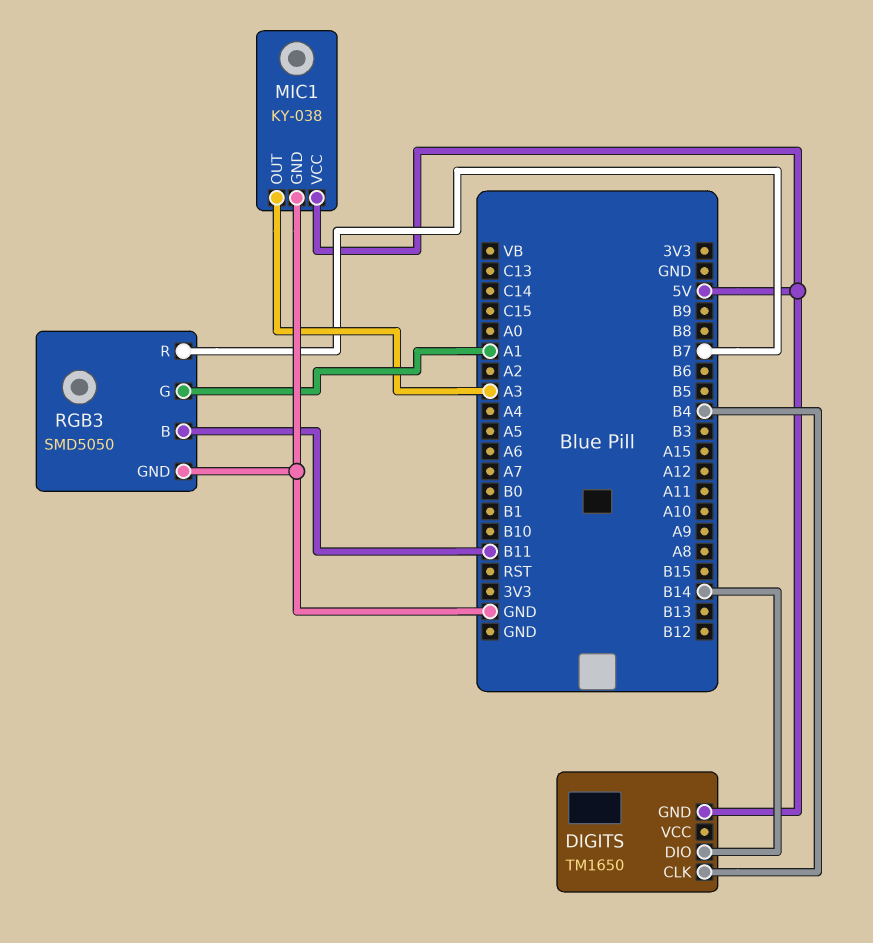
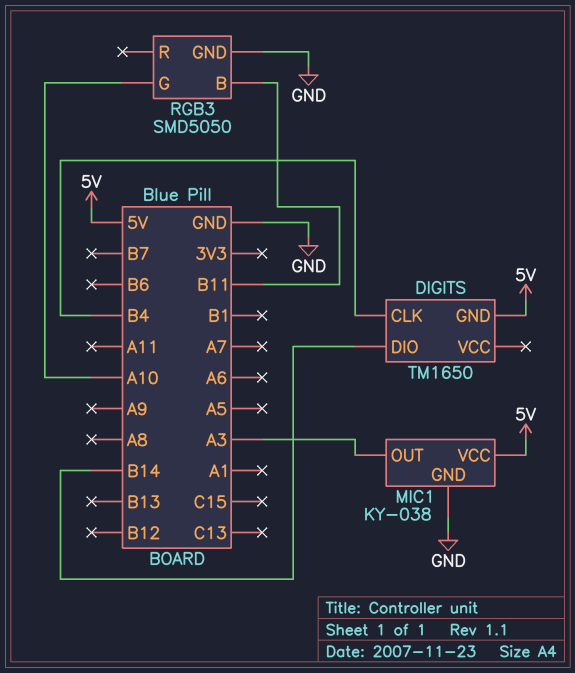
RGB3 pin G: A1 -> A10
RGB3 pin R: B7 -> none

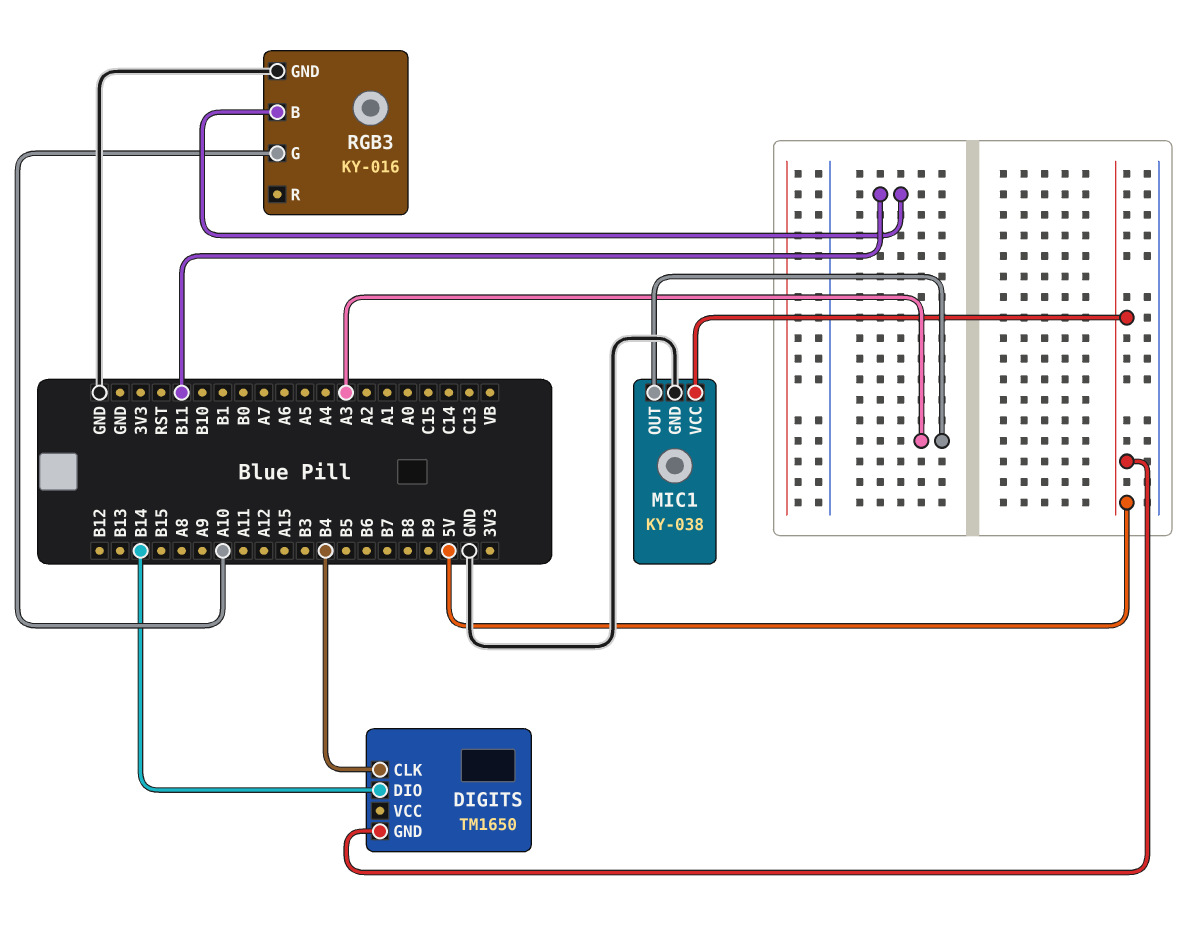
RGB3: SMD5050 -> KY-016

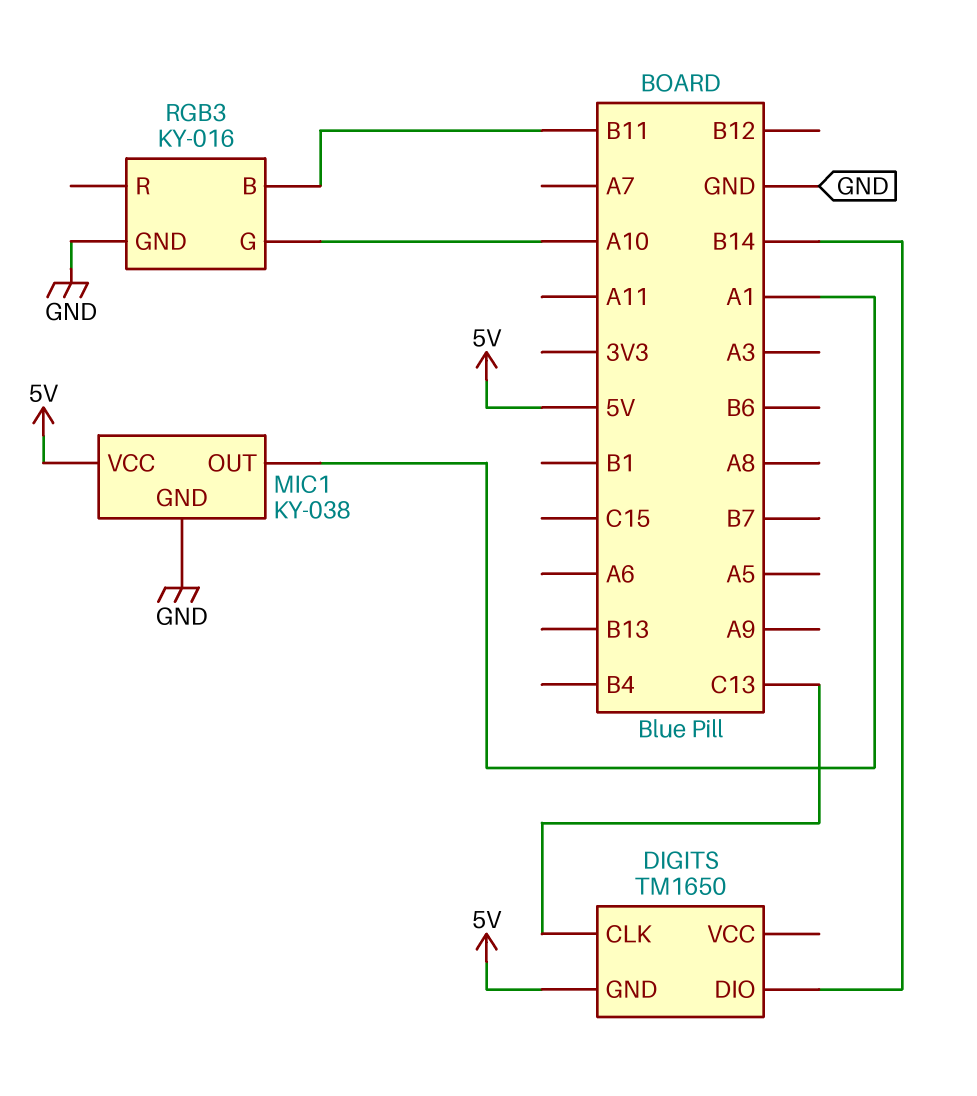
DIGITS pin CLK: B4 -> C13
MIC1 pin OUT: A3 -> A1

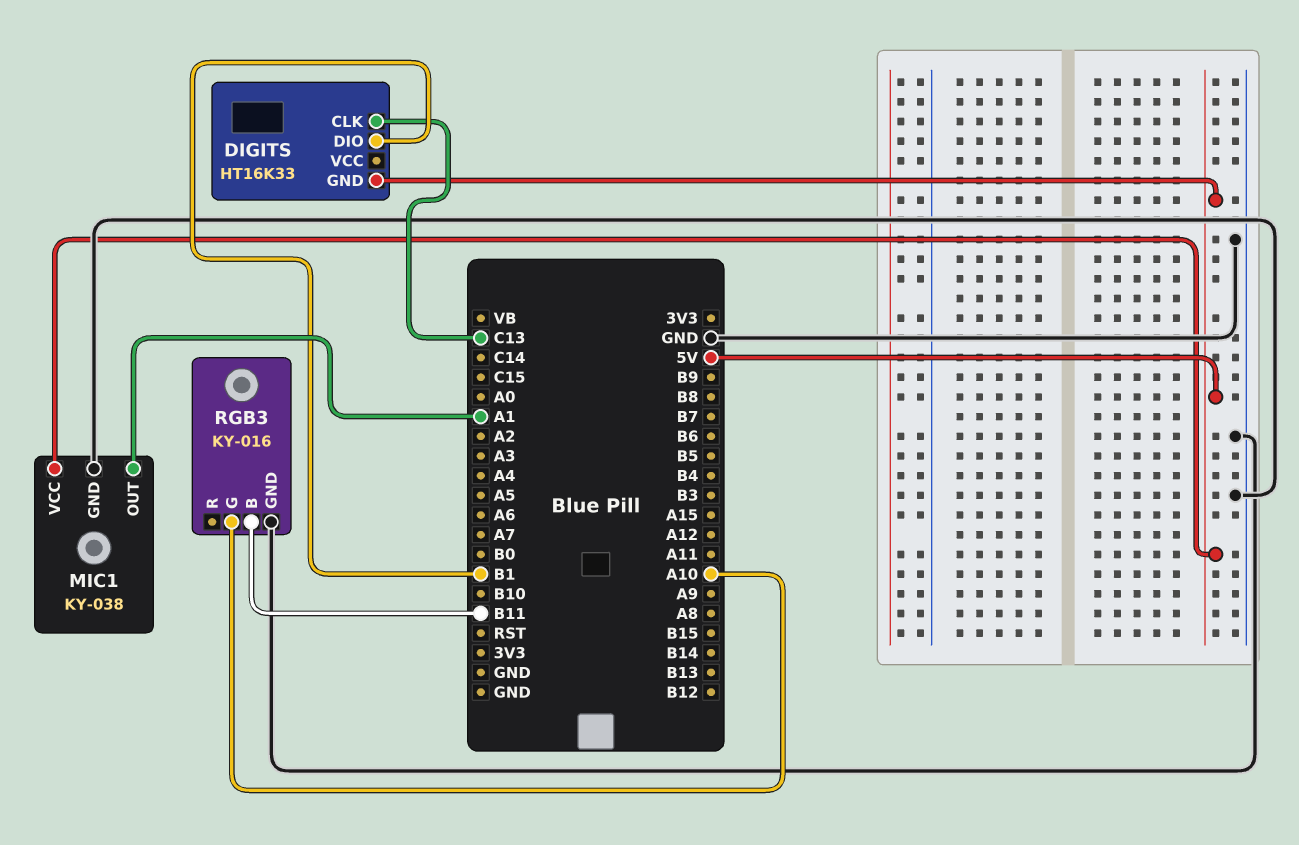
DIGITS: TM1650 -> HT16K33
DIGITS pin DIO: B14 -> B1

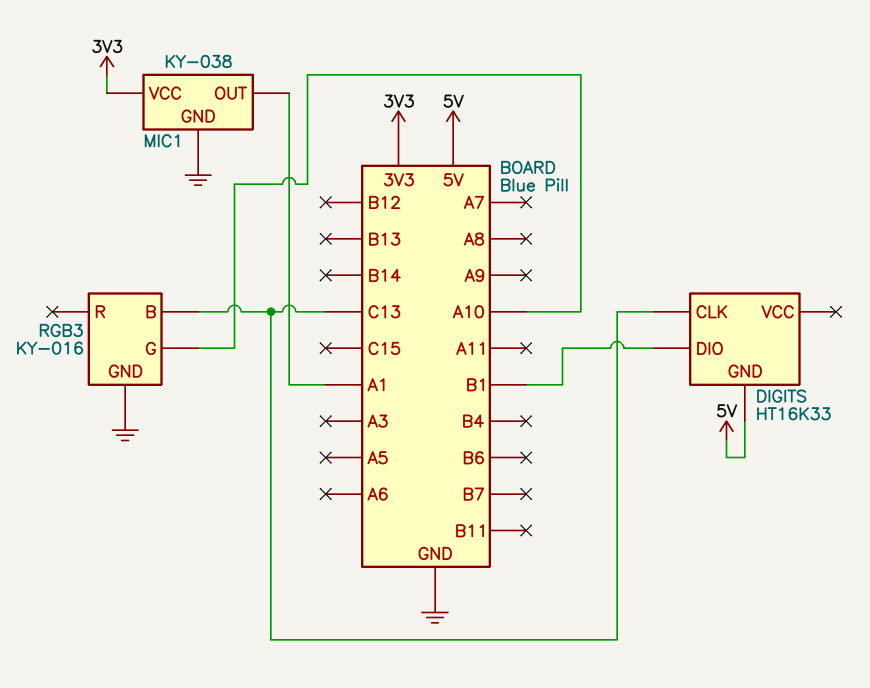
MIC1 pin VCC: 5V -> 3V3
RGB3 pin B: B11 -> C13

